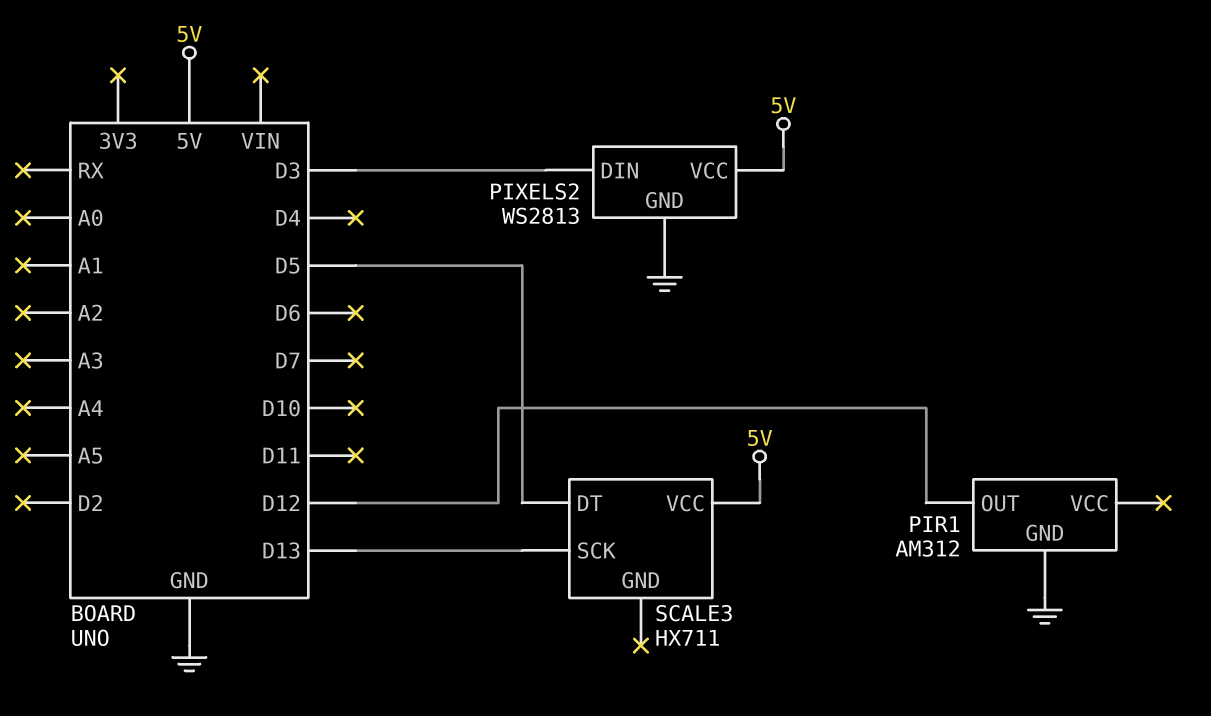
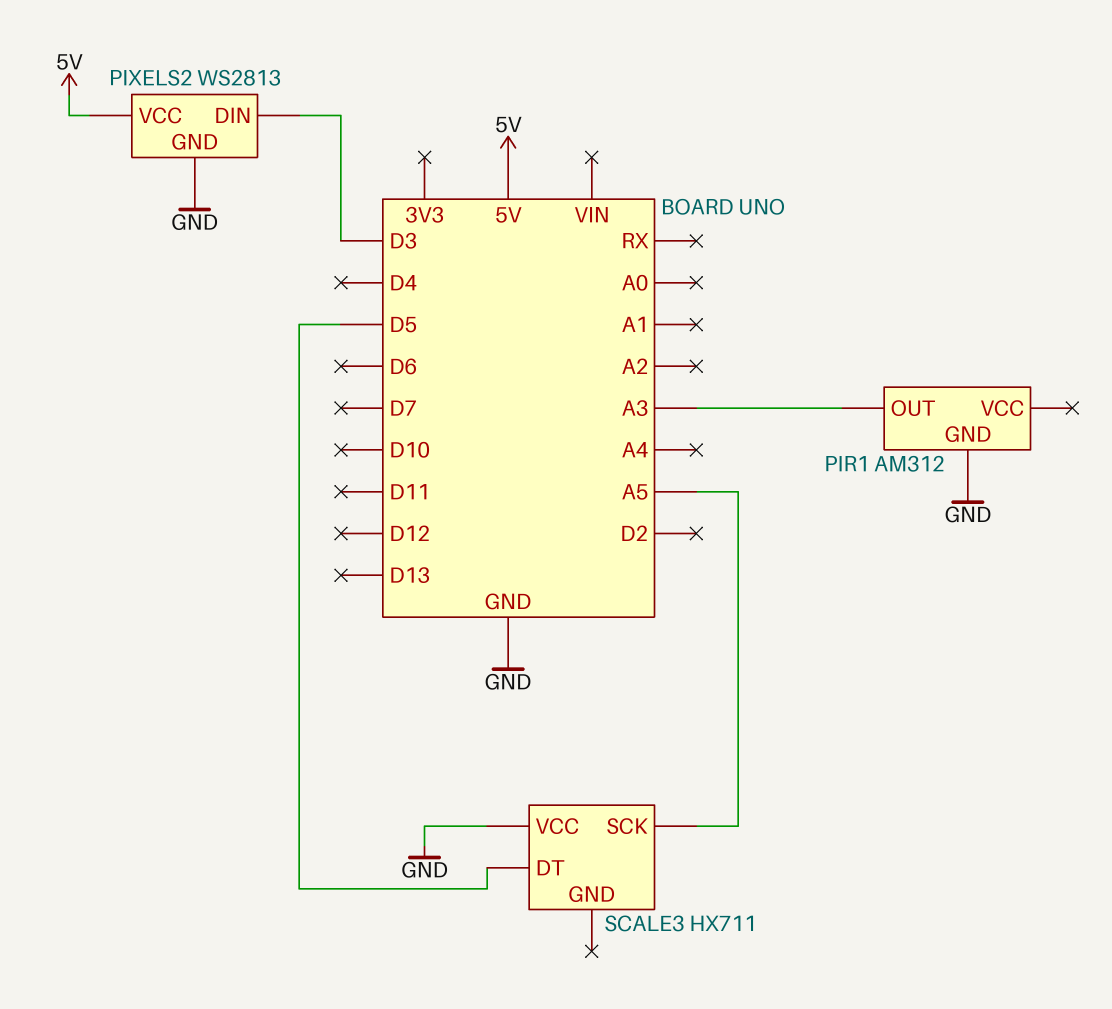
PIR1 pin OUT: D12 -> A3
SCALE3 pin SCK: D13 -> A5
SCALE3 pin VCC: 5V -> GND

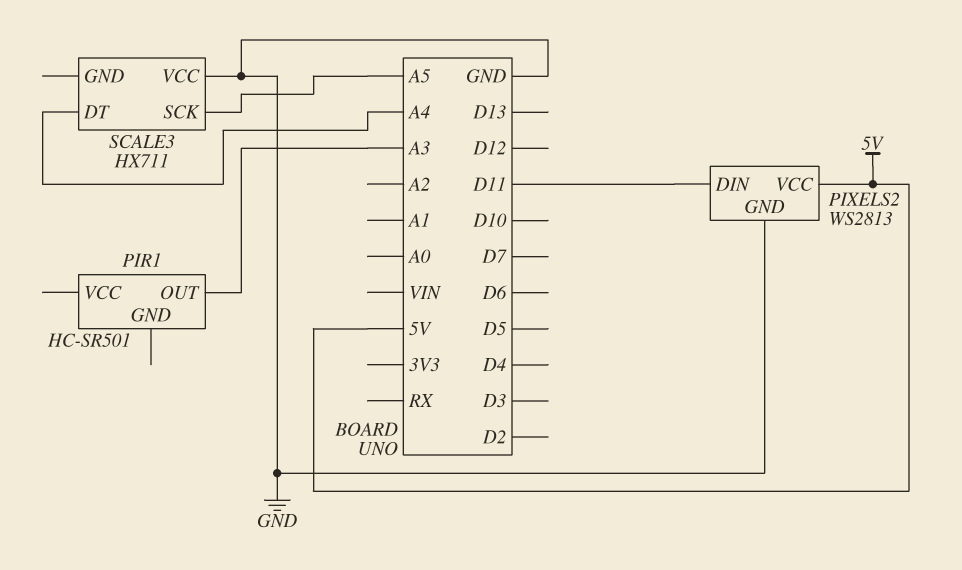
PIR1: AM312 -> HC-SR501
PIR1 pin GND: GND -> none
PIXELS2 pin DIN: D3 -> D11
SCALE3 pin DT: D5 -> A4

